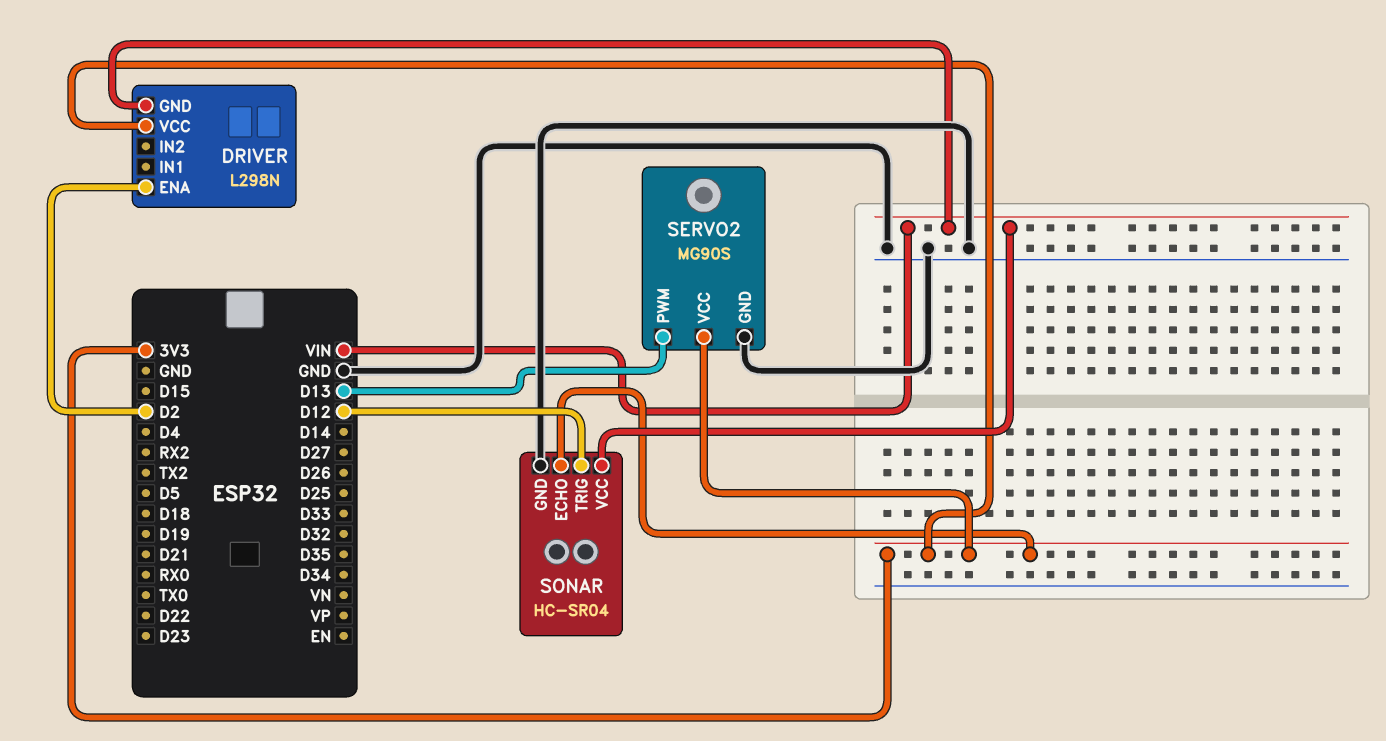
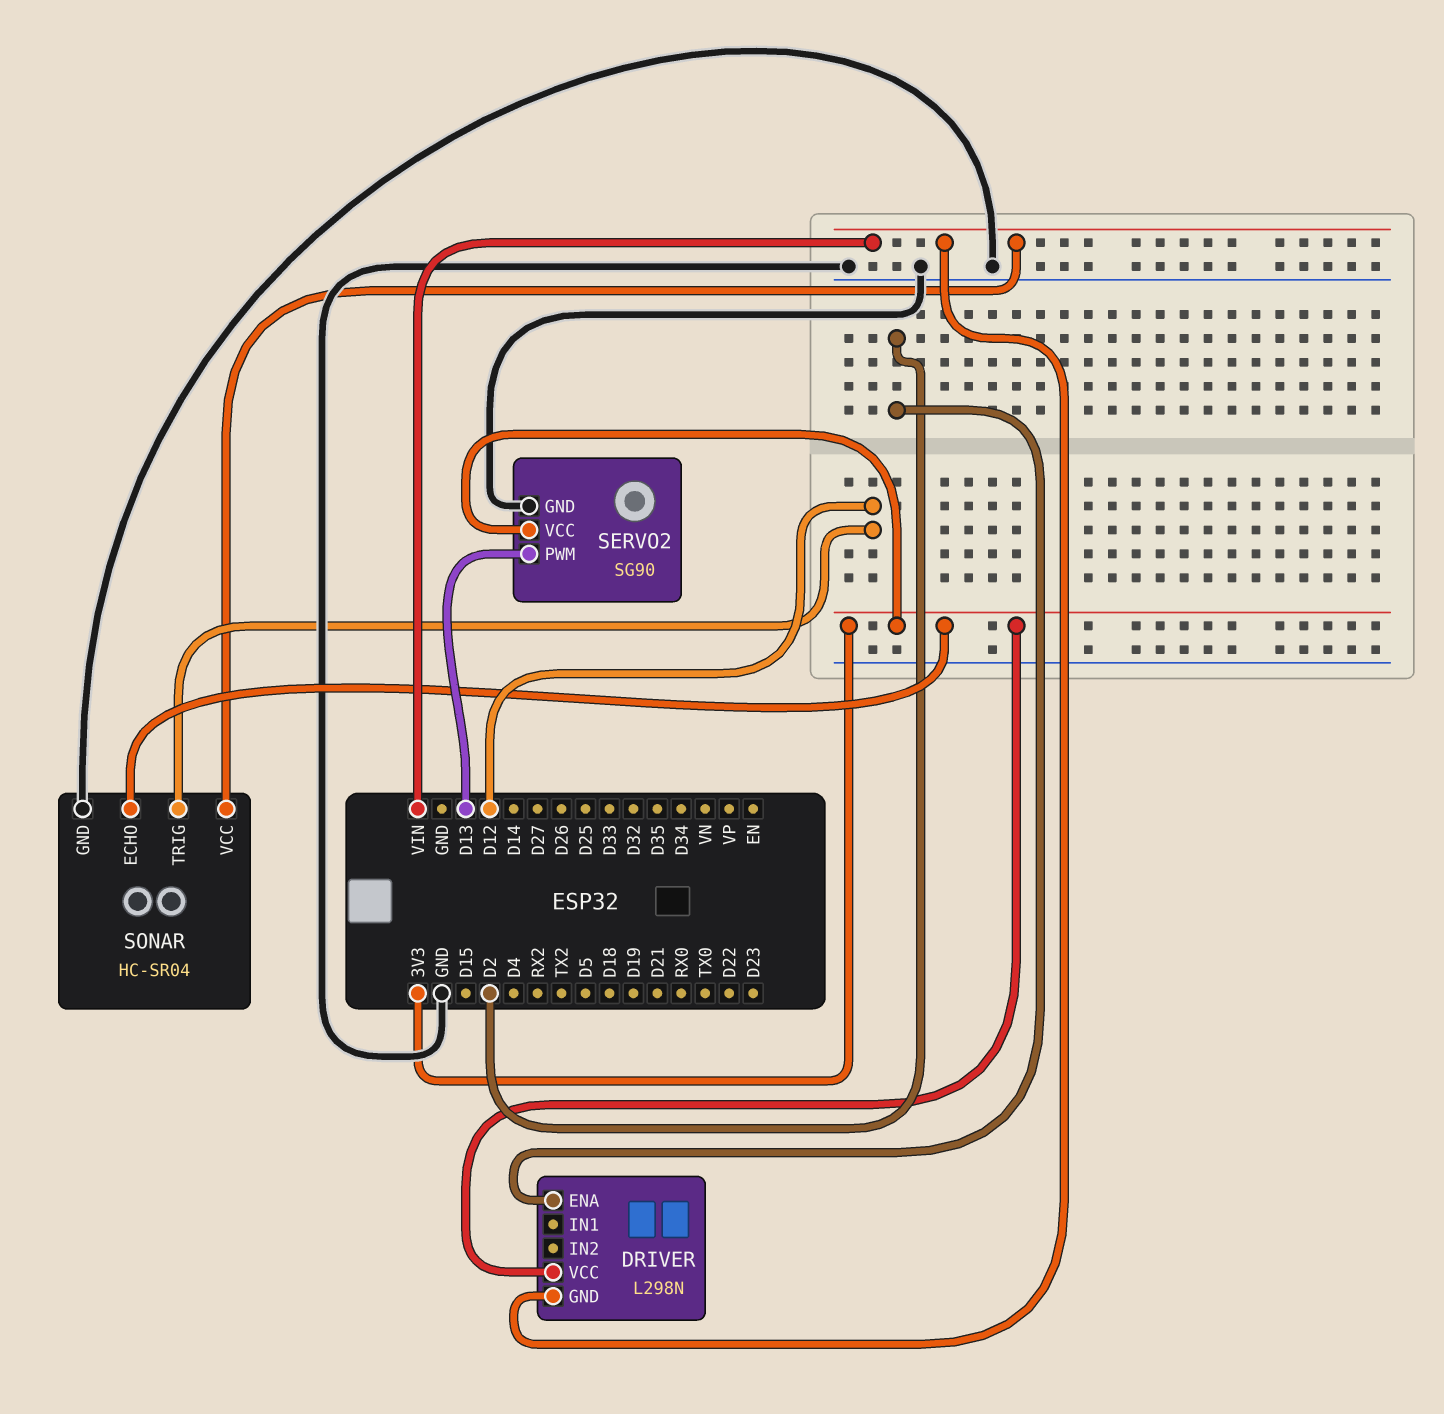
SERVO2: MG90S -> SG90

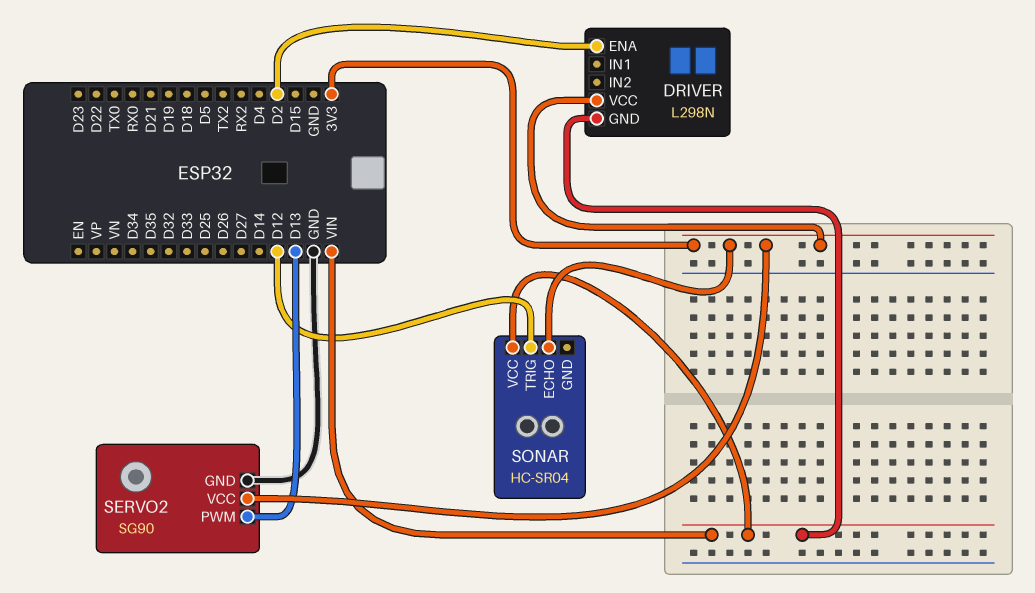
SONAR pin GND: GND -> none

